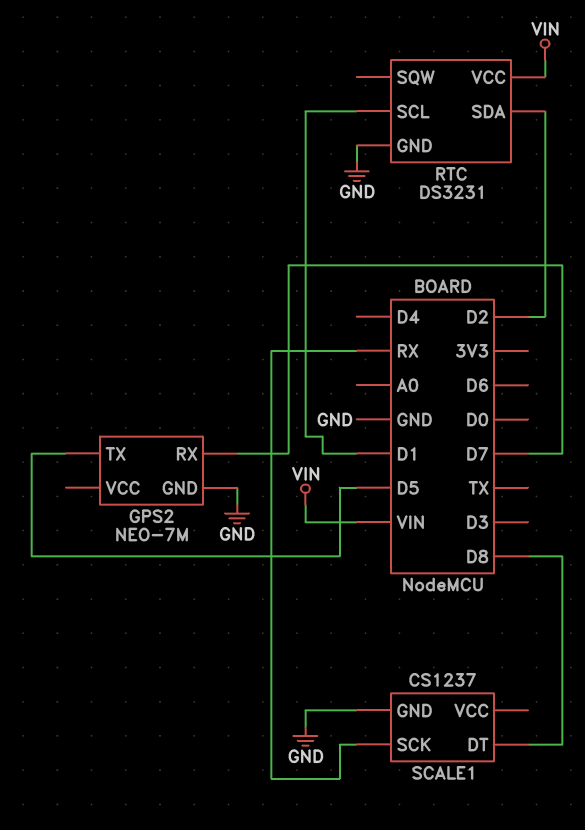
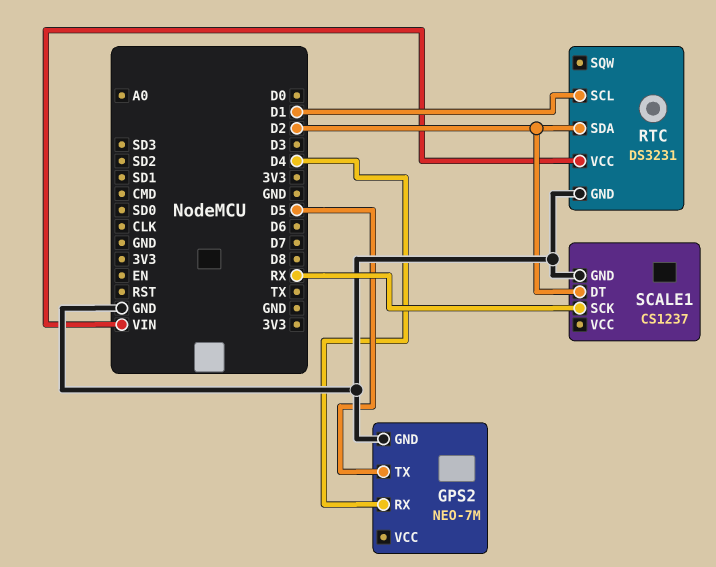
GPS2 pin RX: D7 -> D4
SCALE1 pin DT: D8 -> D2

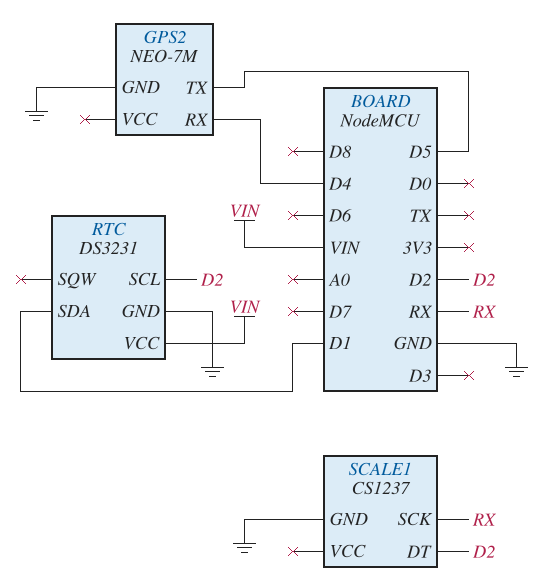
RTC pin SCL: D1 -> D2
RTC pin SDA: D2 -> D1

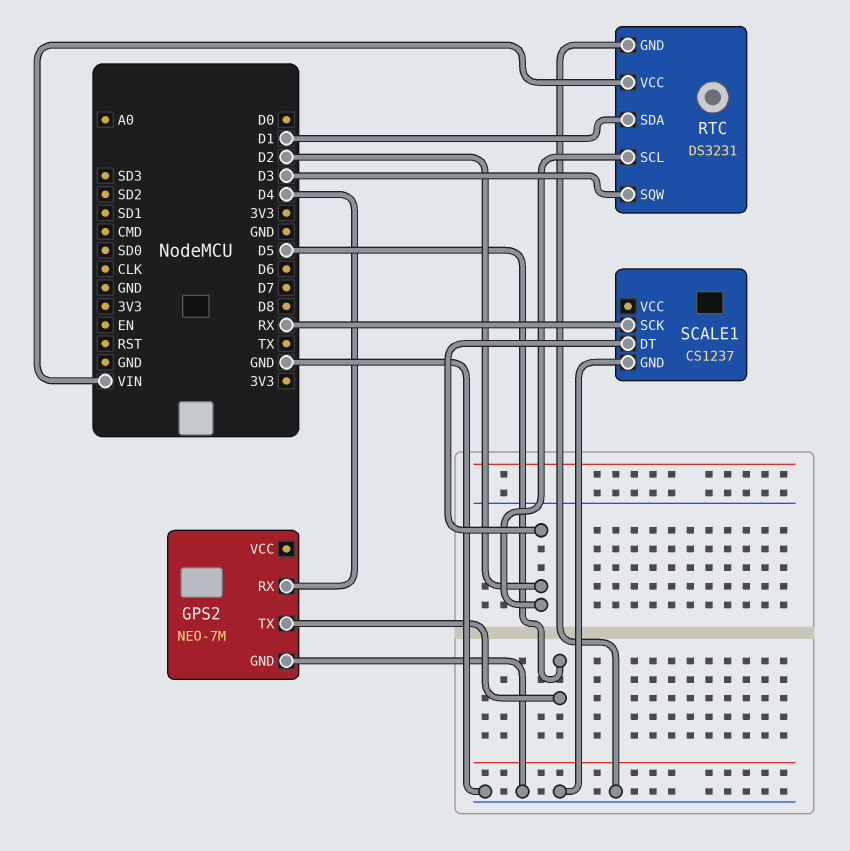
RTC pin SQW: none -> D3

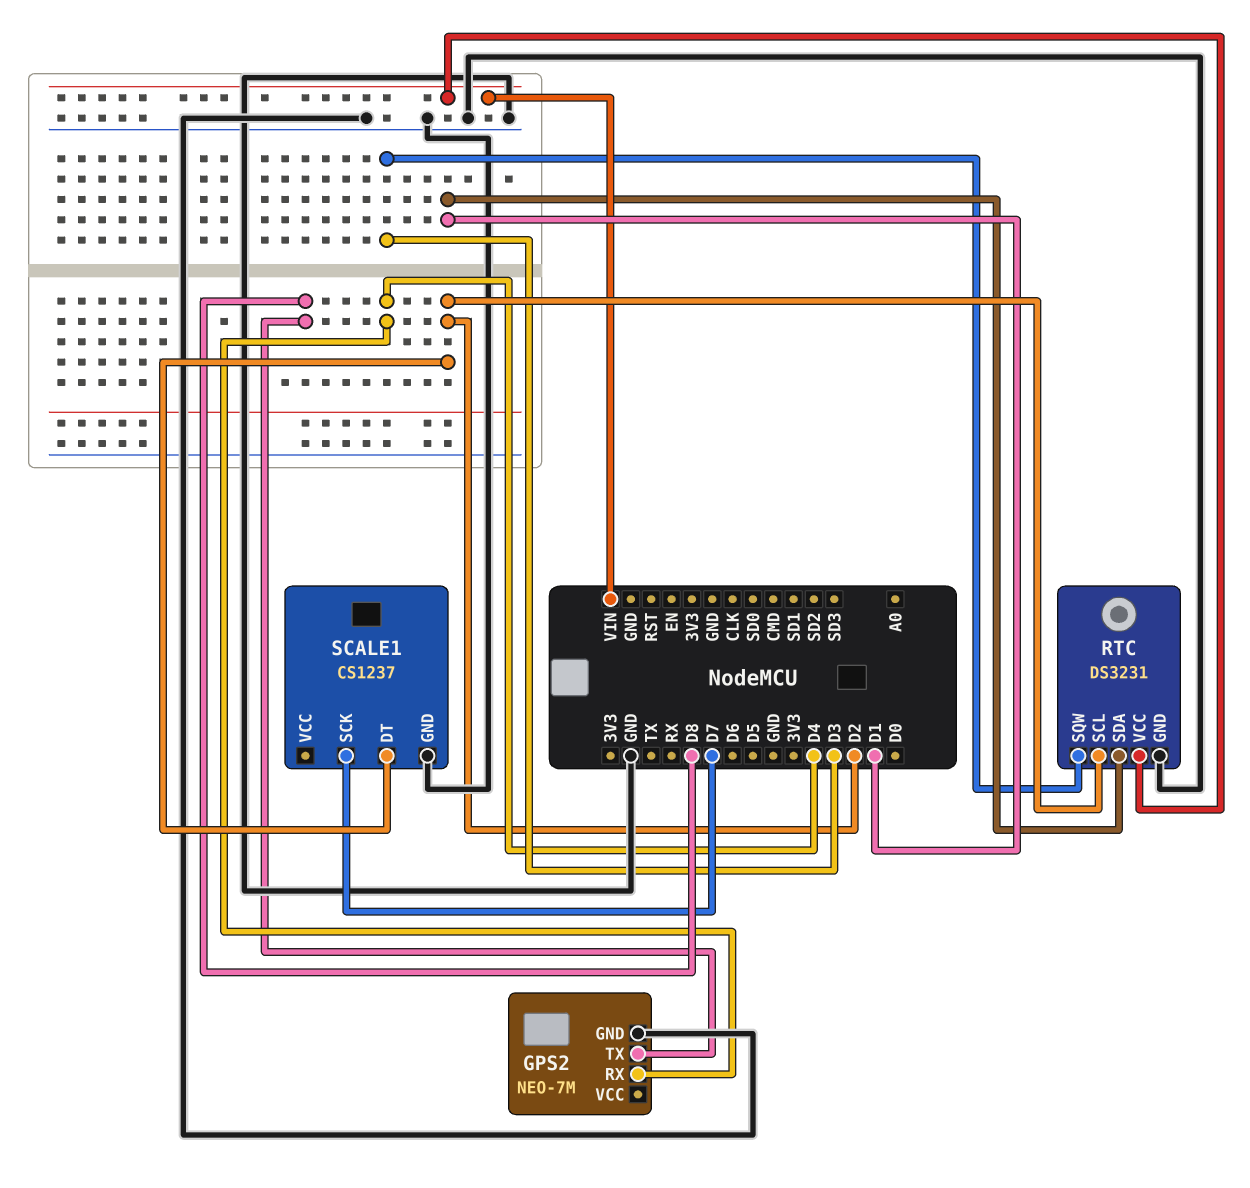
GPS2 pin TX: D5 -> D8
SCALE1 pin SCK: RX -> D7

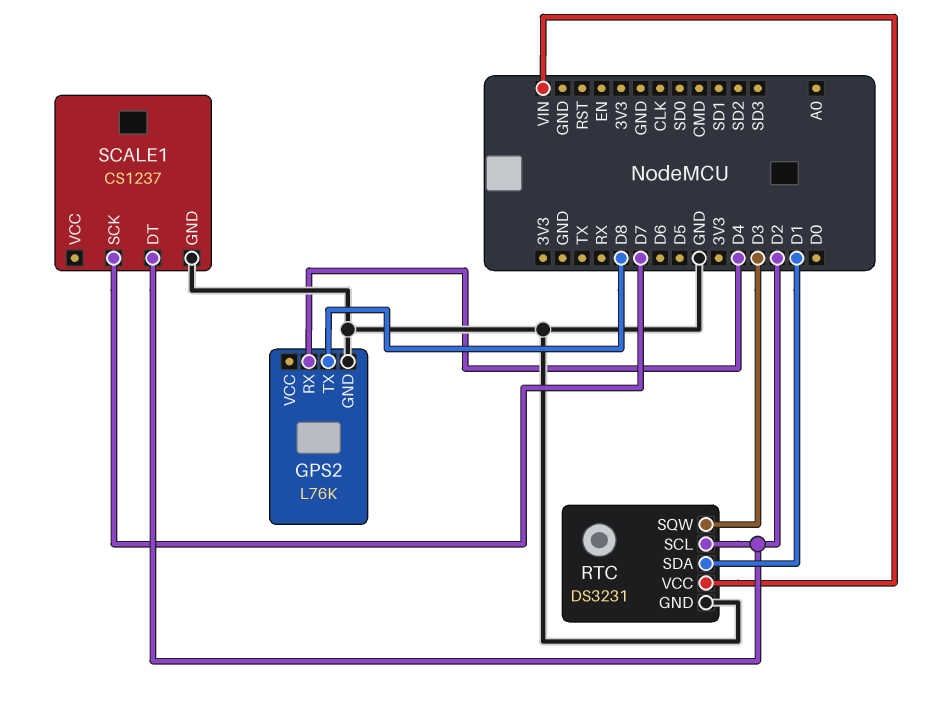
GPS2: NEO-7M -> L76K

